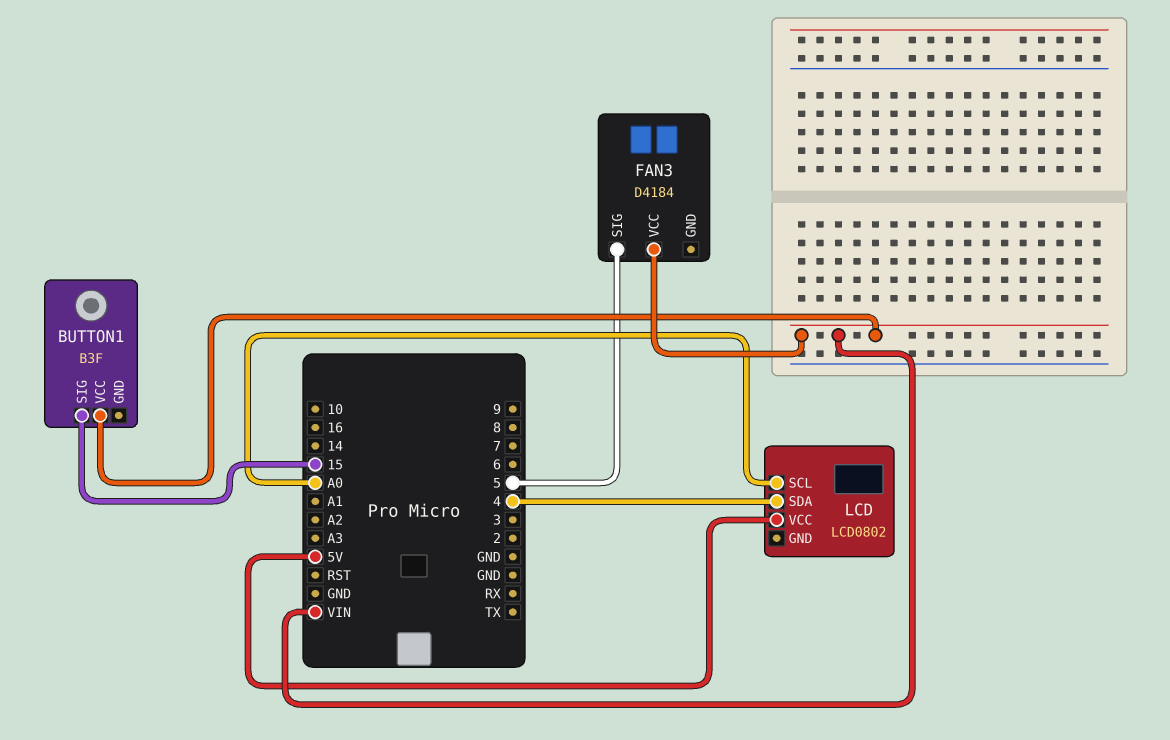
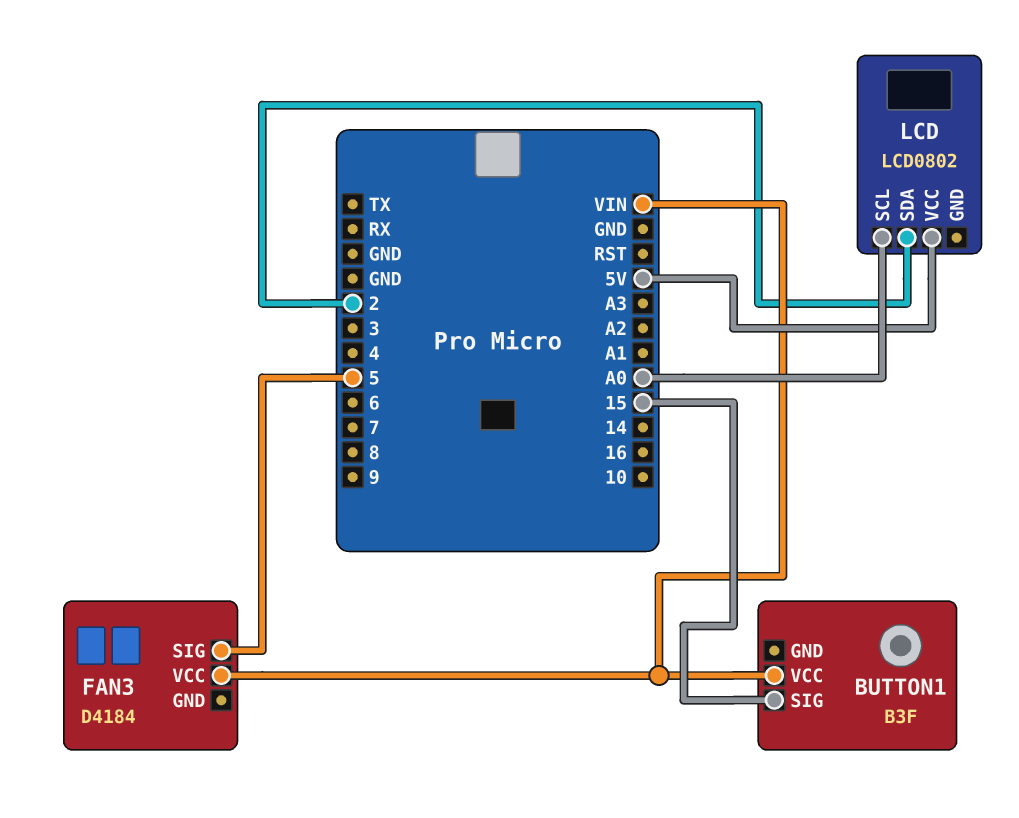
LCD pin SDA: 4 -> 2

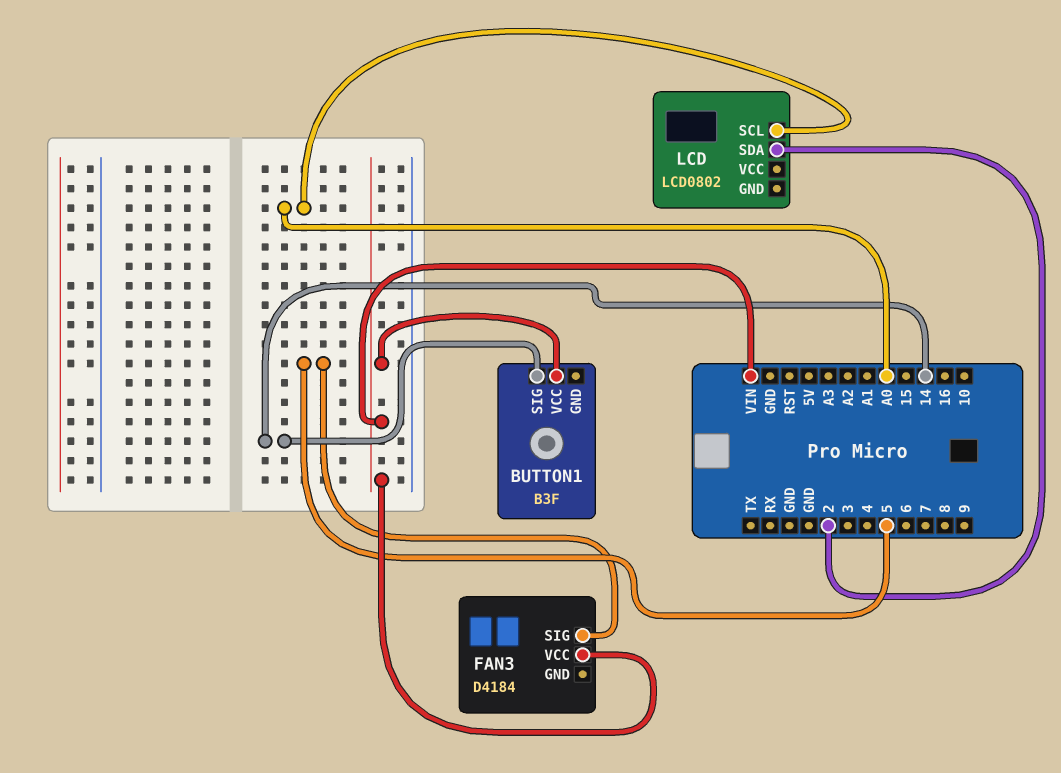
BUTTON1 pin SIG: 15 -> 14
LCD pin VCC: 5V -> none

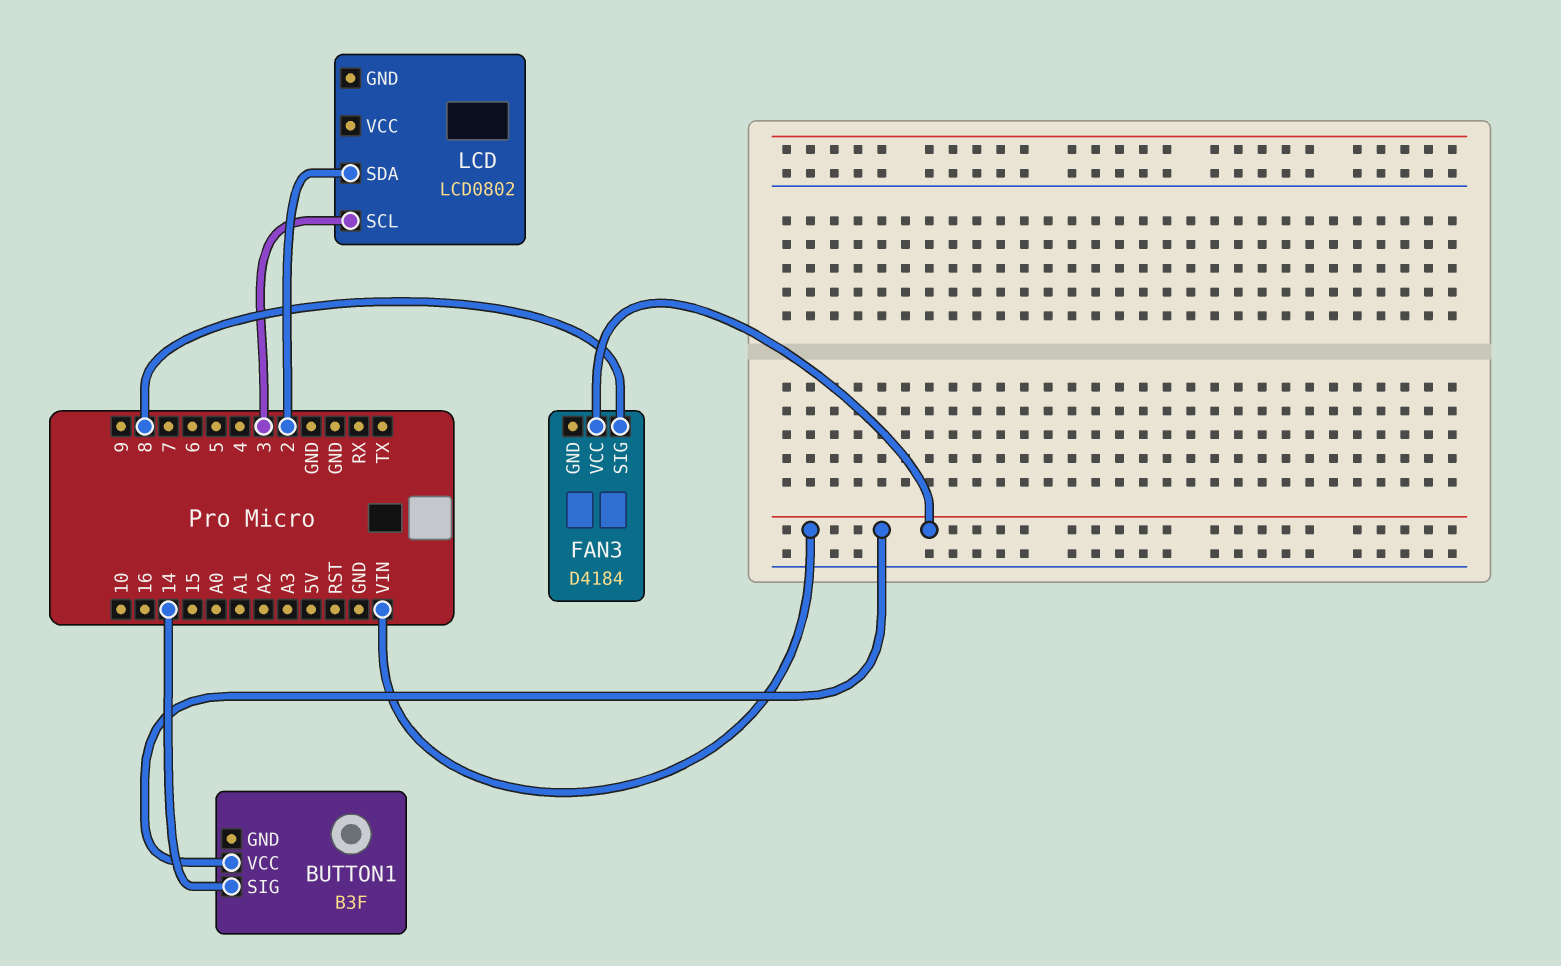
FAN3 pin SIG: 5 -> 8
LCD pin SCL: A0 -> 3

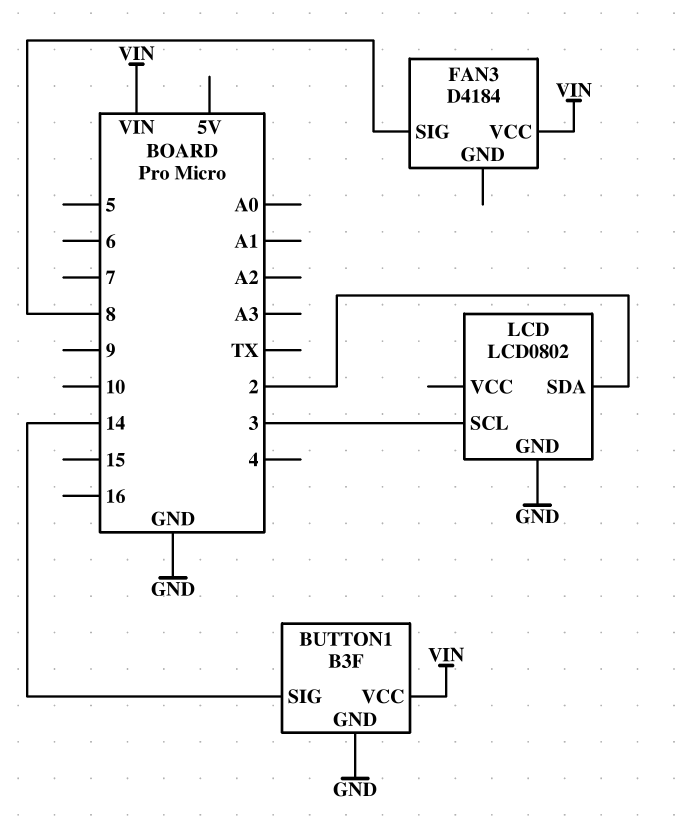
BUTTON1 pin GND: none -> GND
LCD pin GND: none -> GND

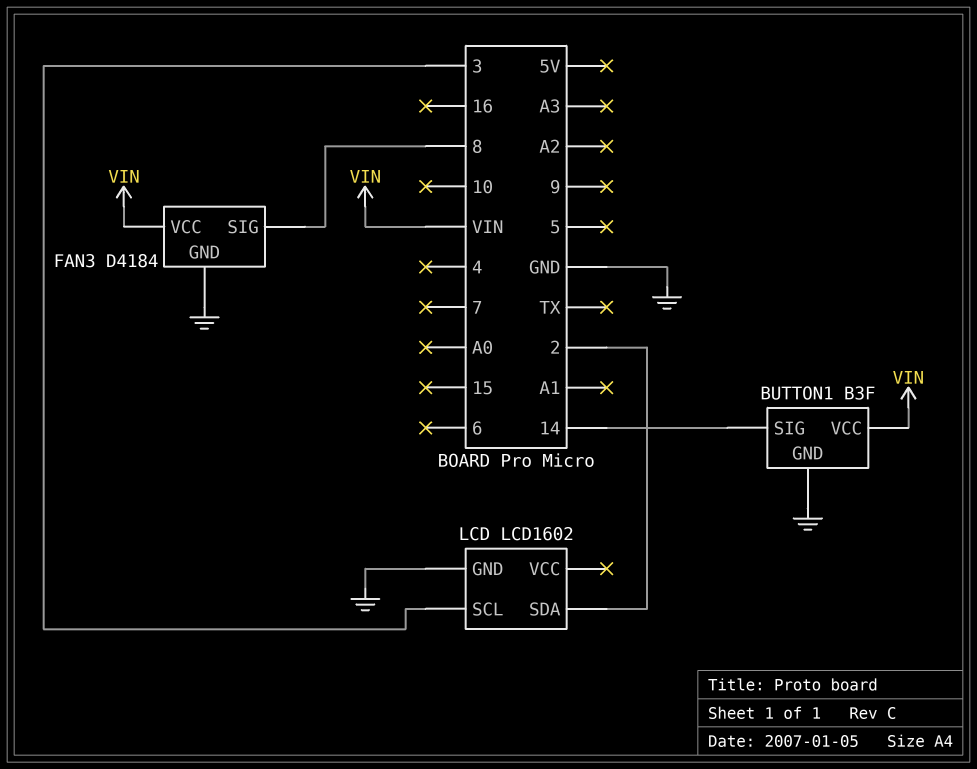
FAN3 pin GND: none -> GND
LCD: LCD0802 -> LCD1602

